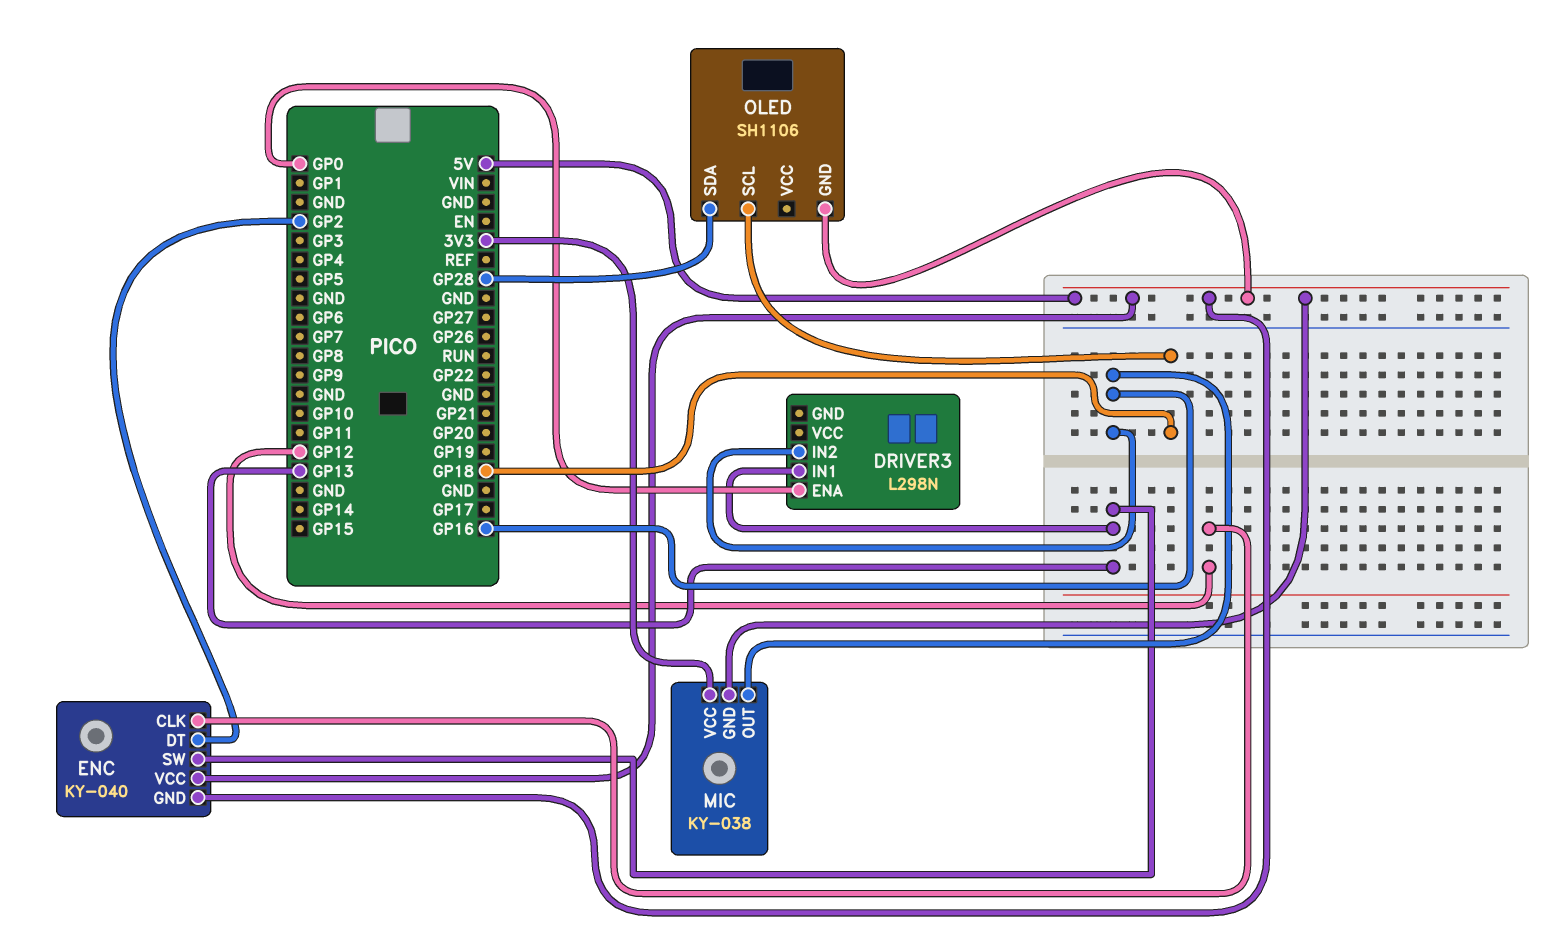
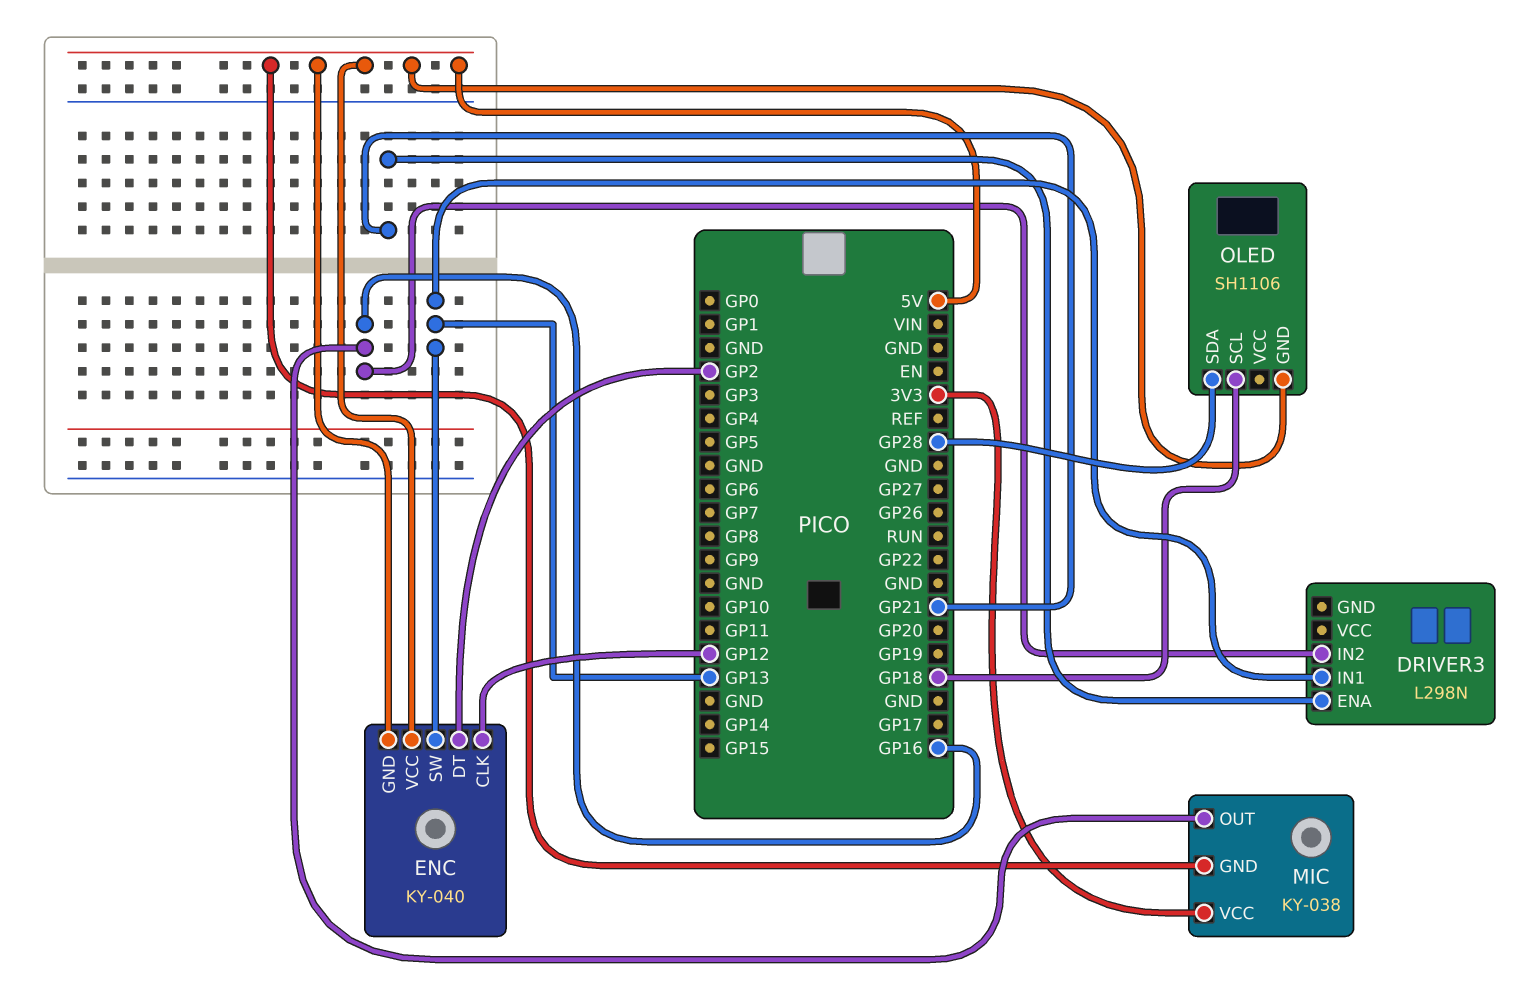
DRIVER3 pin ENA: GP0 -> GP21

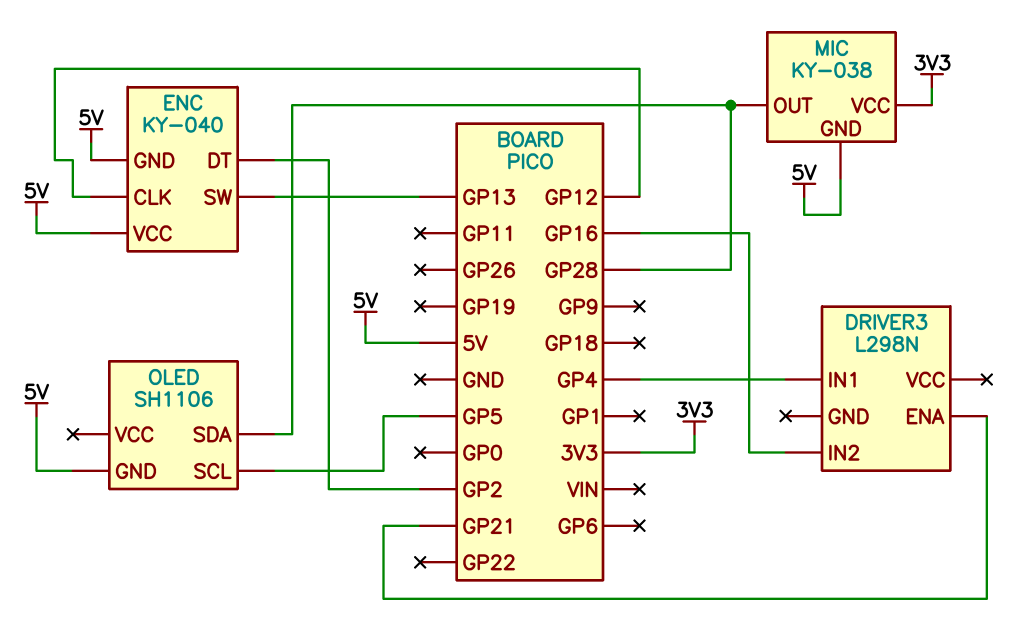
DRIVER3 pin IN1: GP13 -> GP4
MIC pin OUT: GP16 -> GP28
OLED pin SCL: GP18 -> GP5

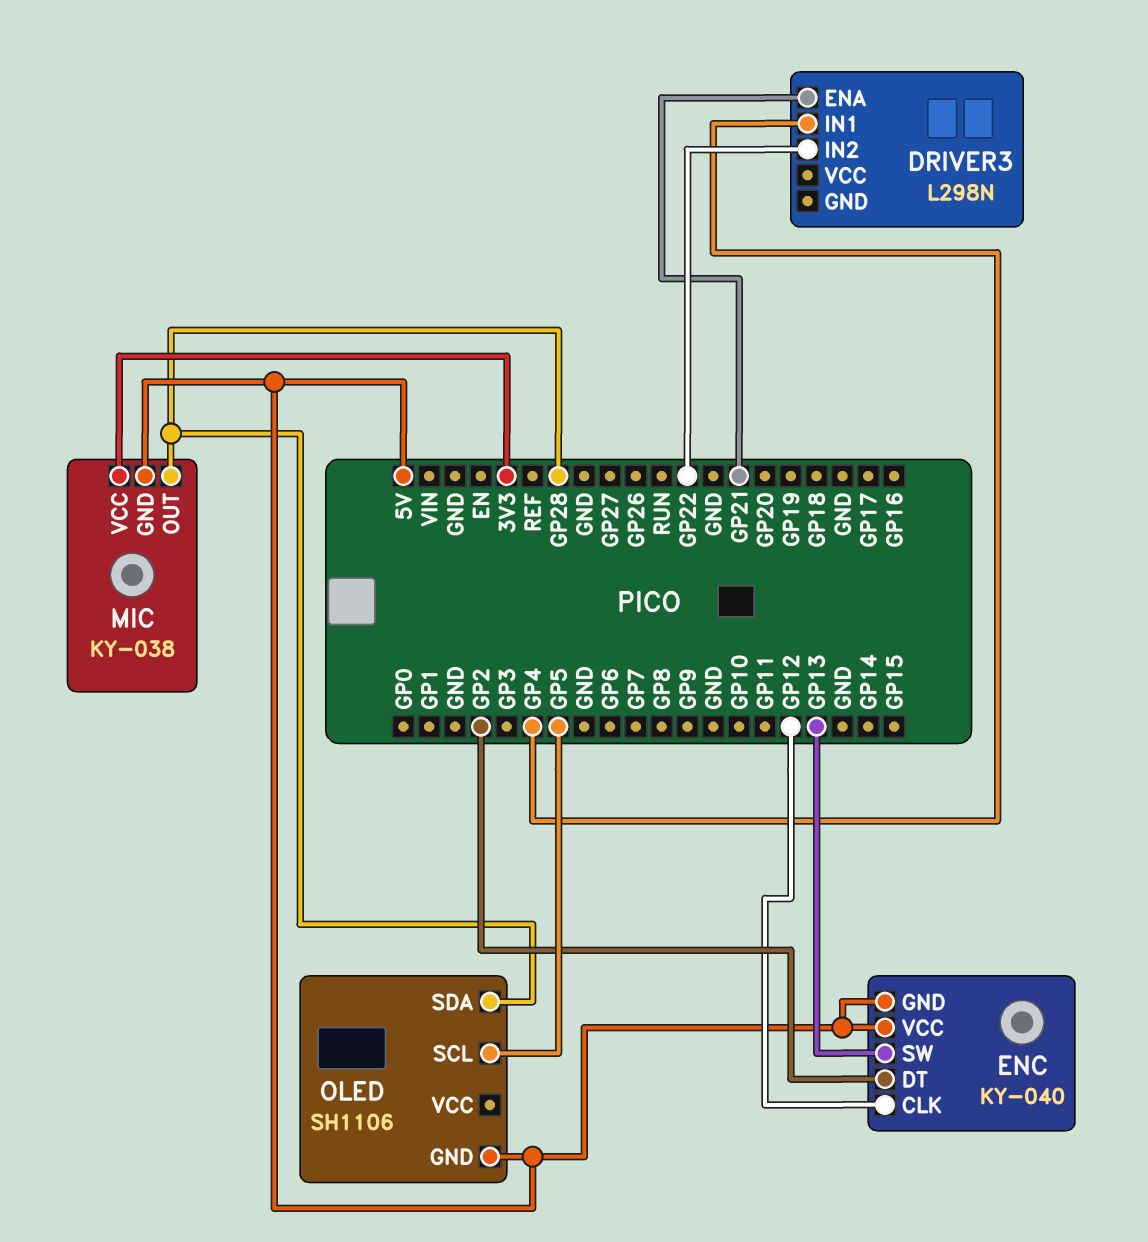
DRIVER3 pin IN2: GP16 -> GP22

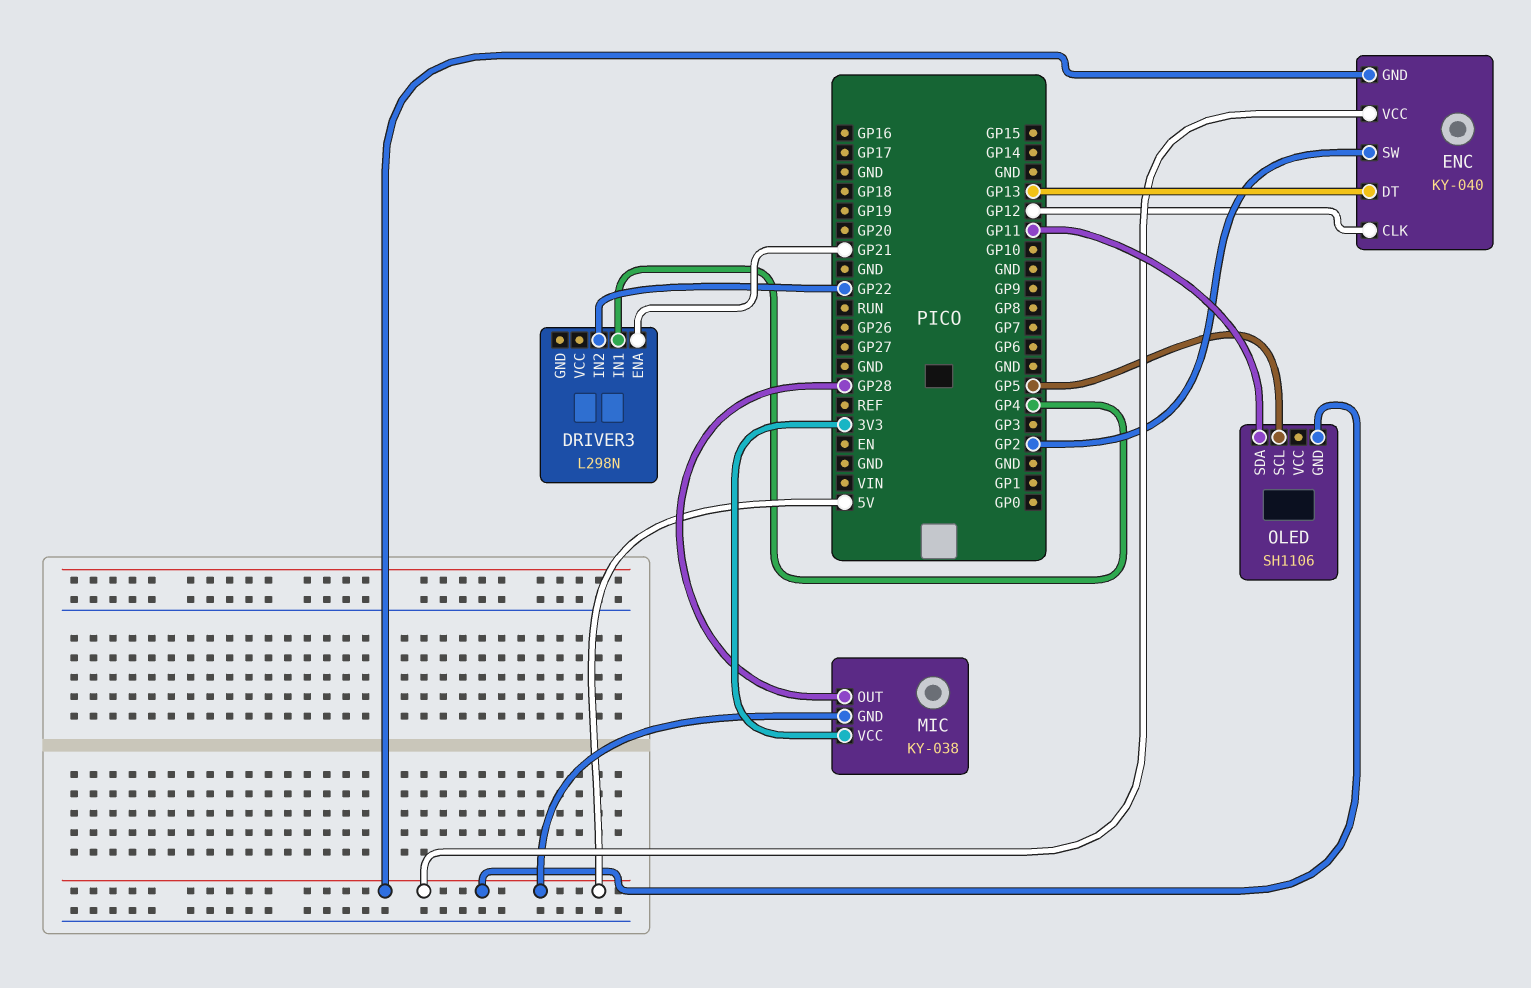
ENC pin DT: GP2 -> GP13
ENC pin SW: GP13 -> GP2
OLED pin SDA: GP28 -> GP11

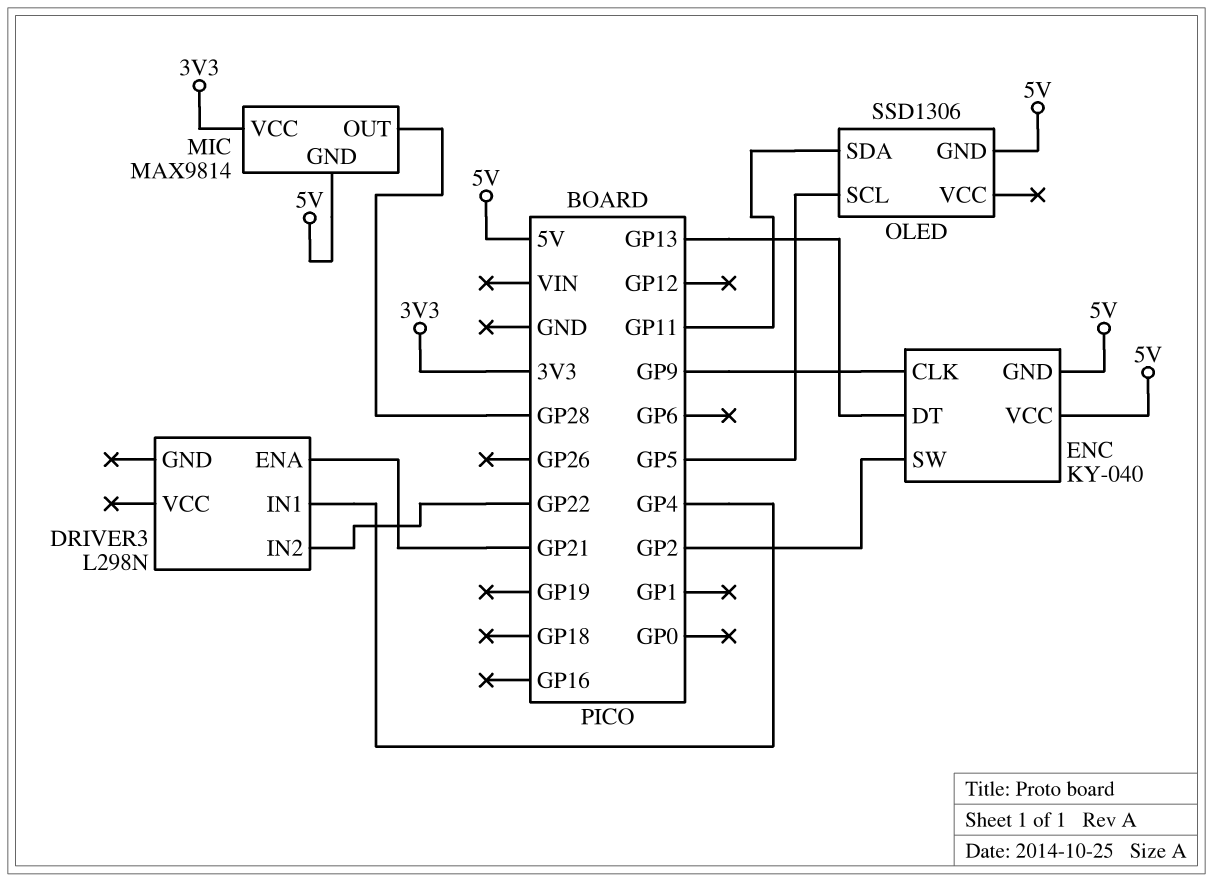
ENC pin CLK: GP12 -> GP9
MIC: KY-038 -> MAX9814
OLED: SH1106 -> SSD1306

